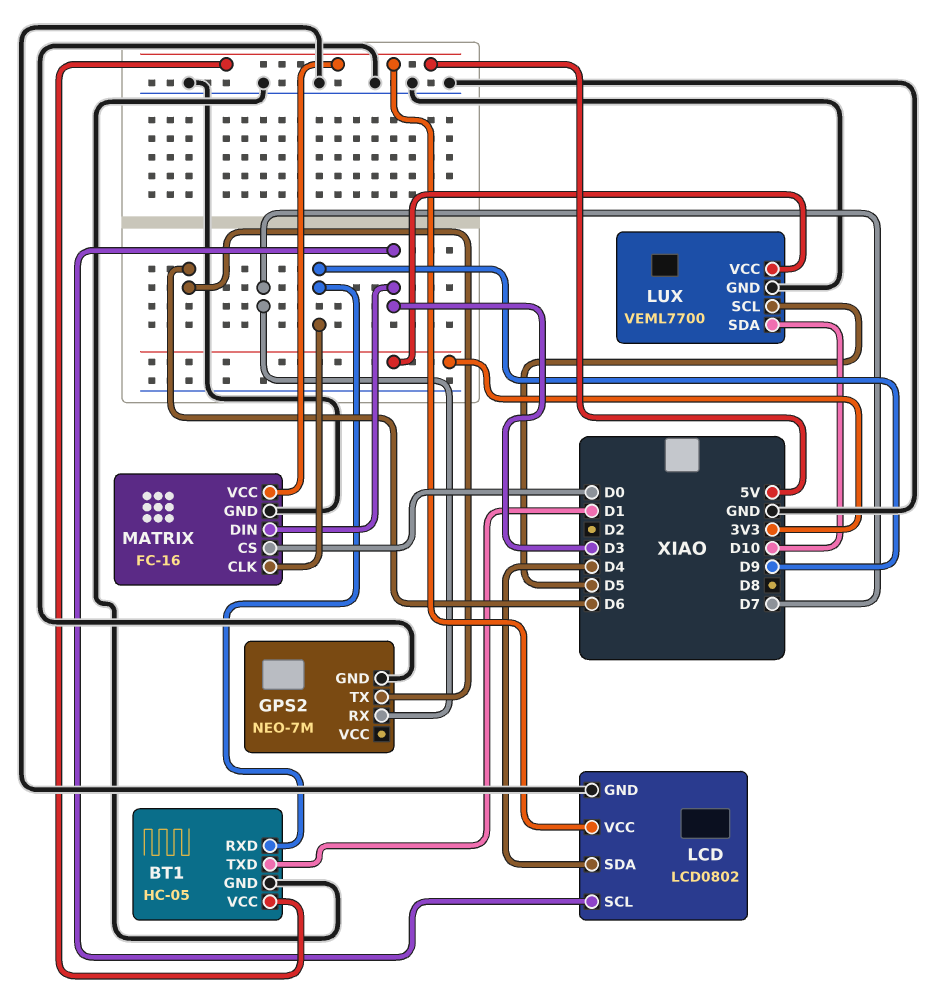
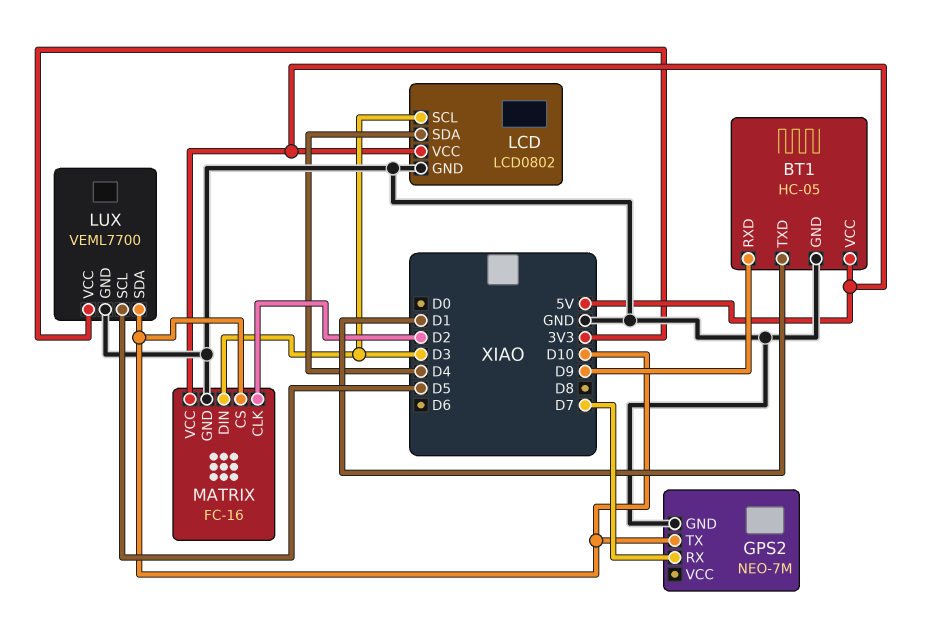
GPS2 pin TX: D6 -> D10
MATRIX pin CLK: D9 -> D2
MATRIX pin CS: D0 -> D10

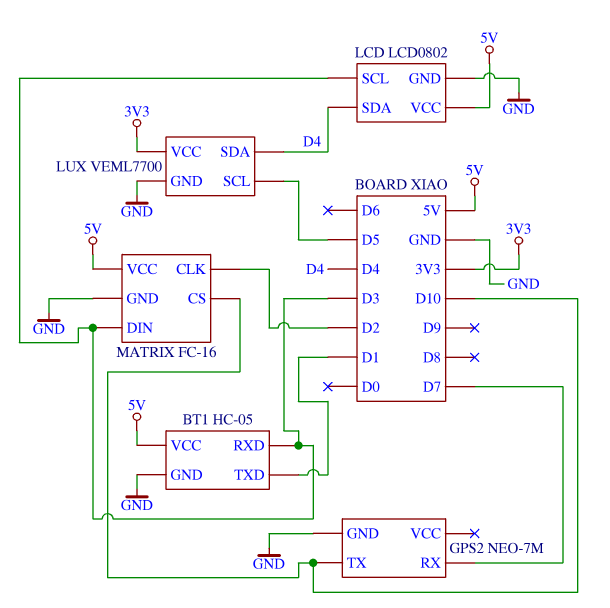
BT1 pin RXD: D9 -> D3
LUX pin SDA: D10 -> D4

